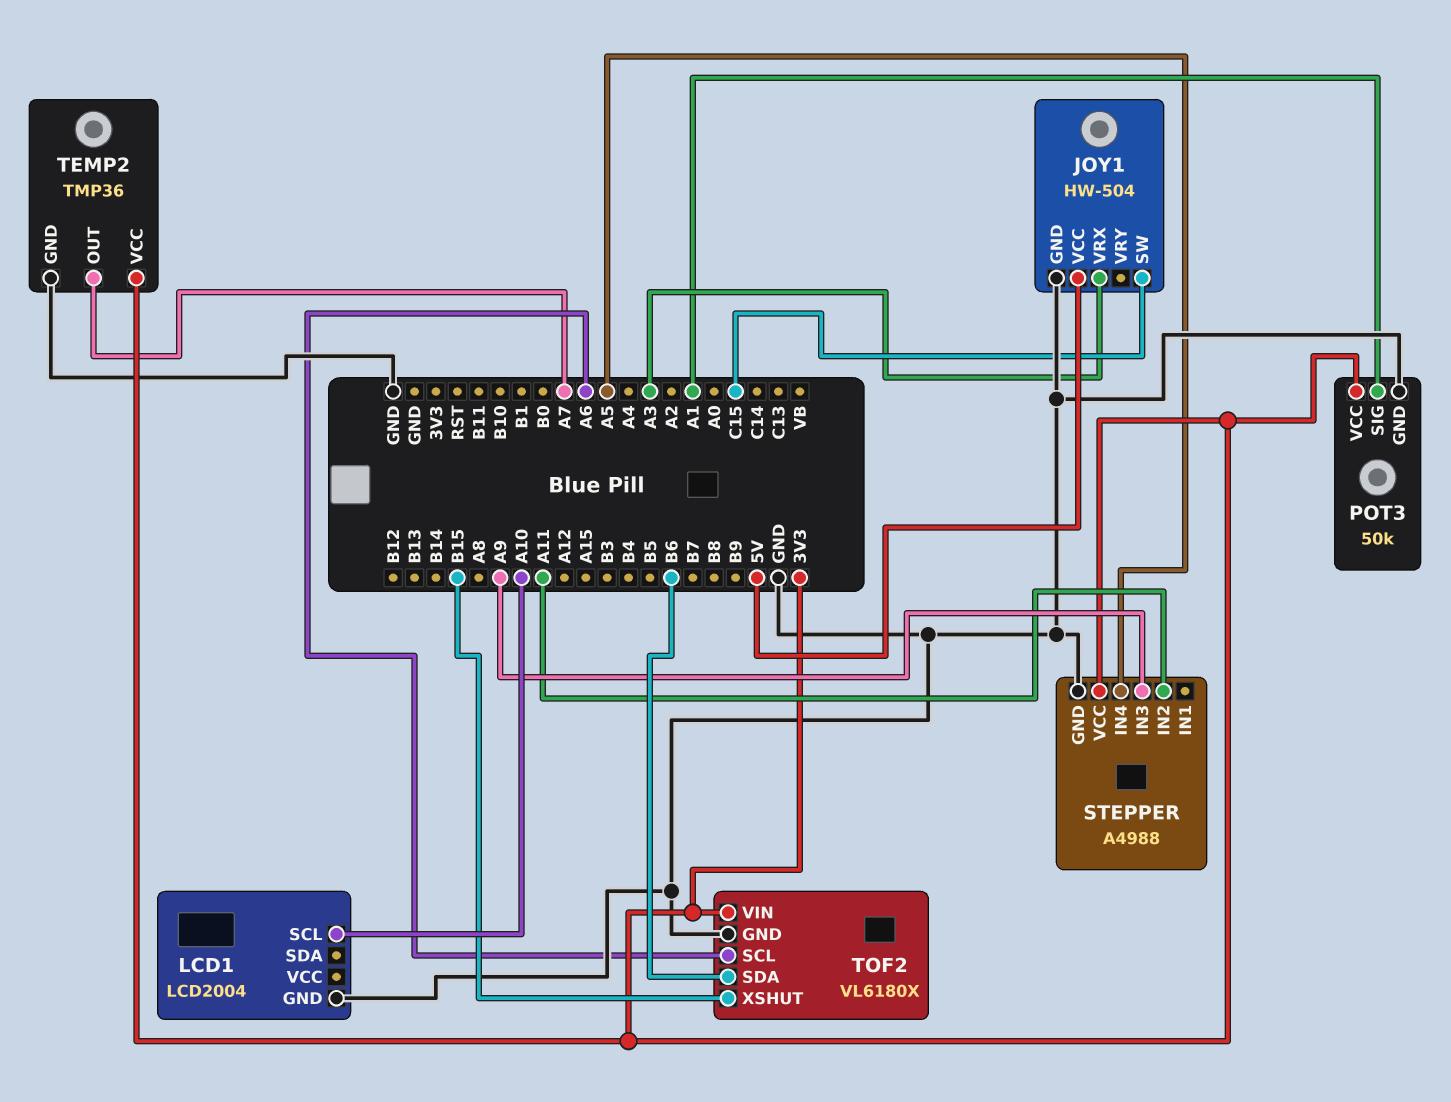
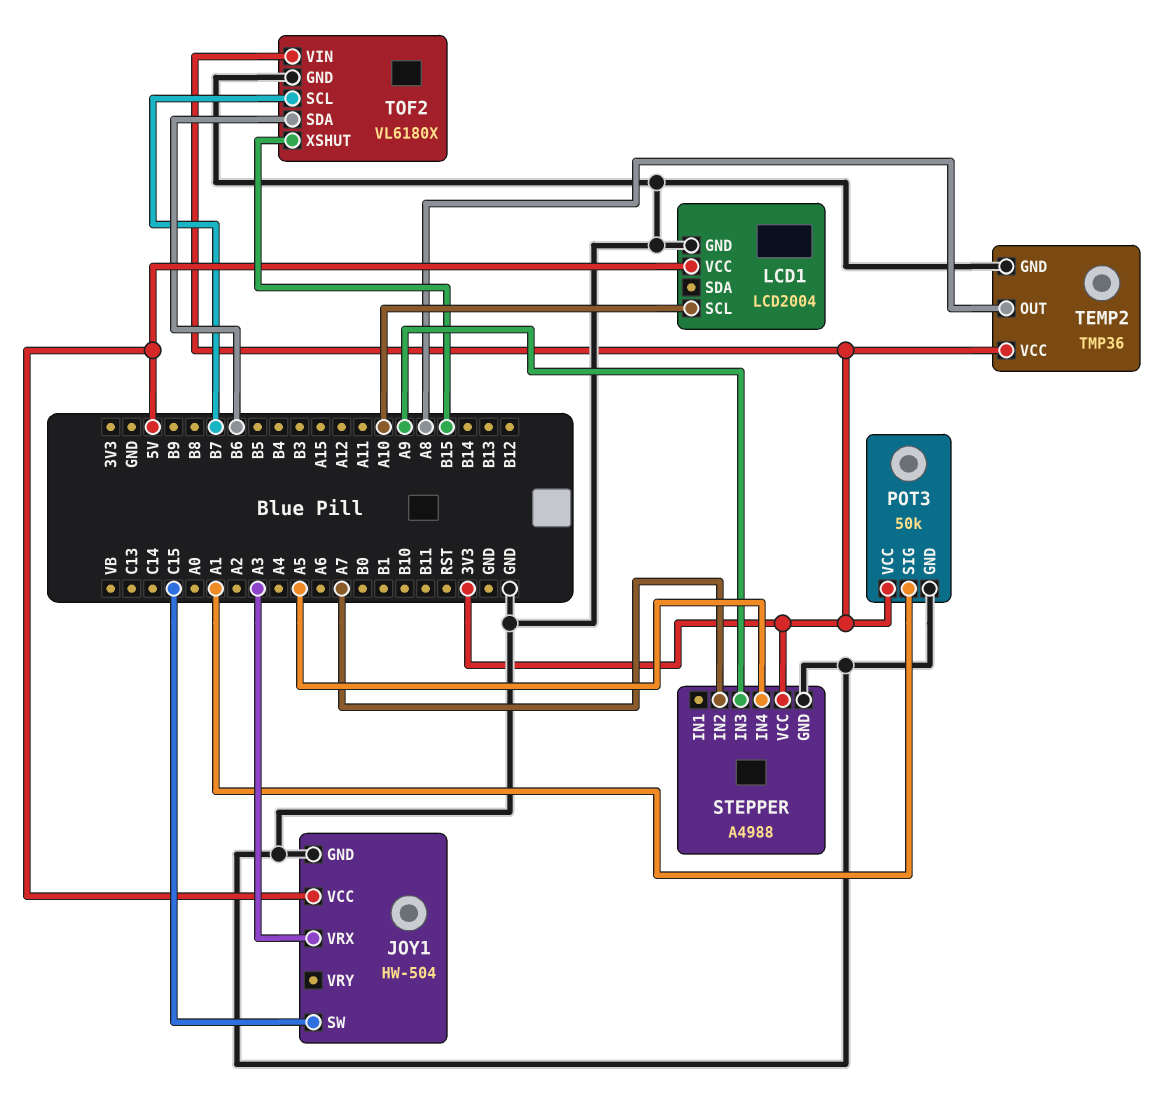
LCD1 pin VCC: none -> 5V
STEPPER pin IN2: A11 -> A7
TEMP2 pin OUT: A7 -> A8
TOF2 pin SCL: A6 -> B7

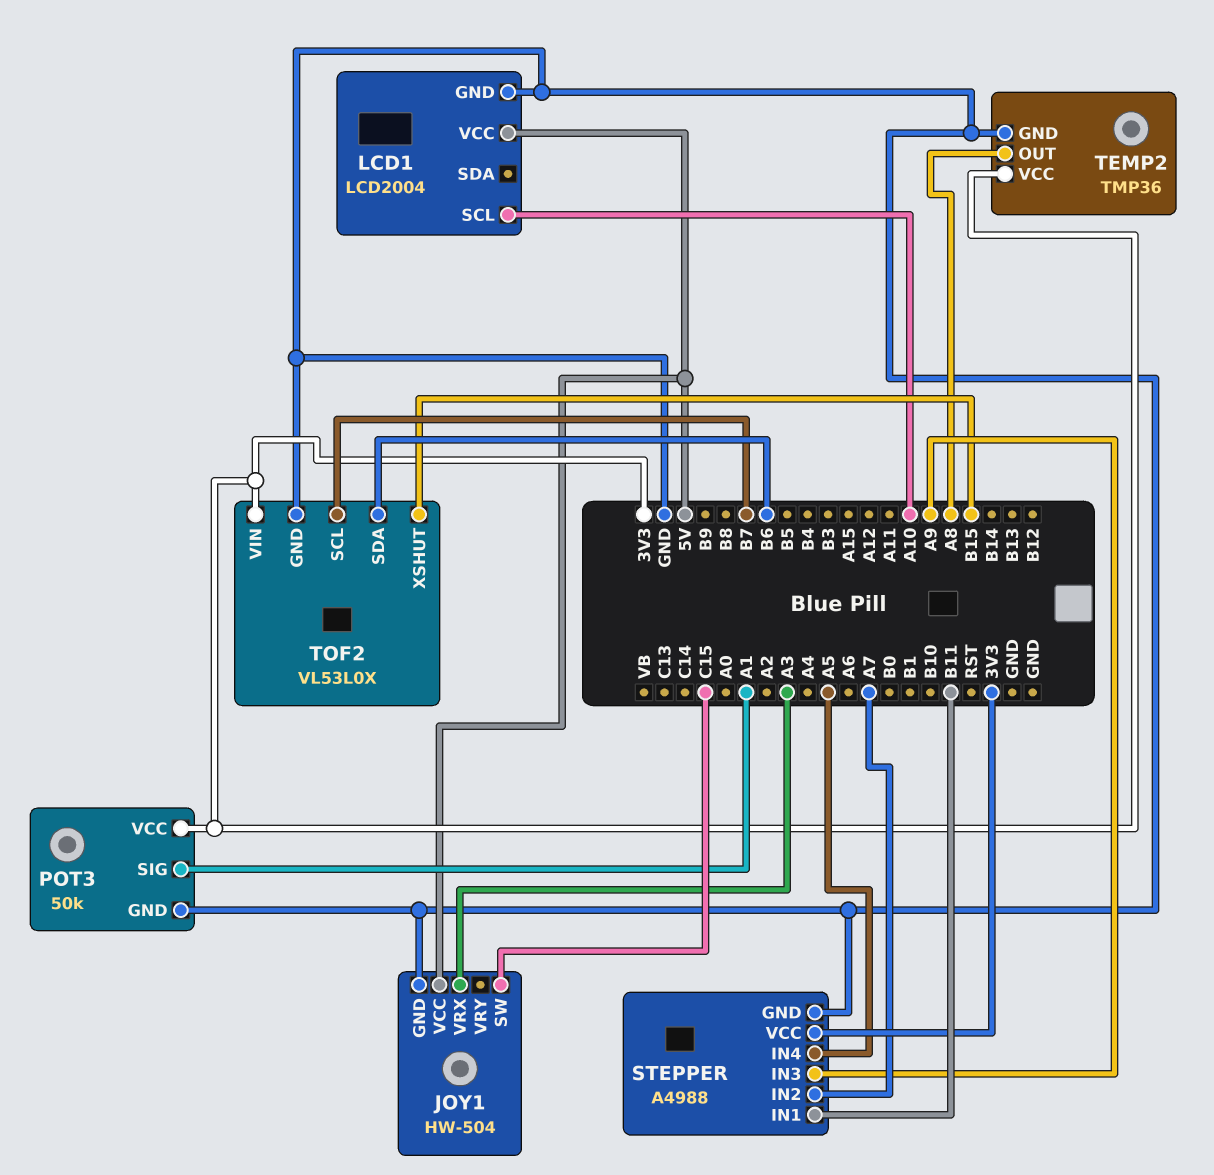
STEPPER pin IN1: none -> B11
TOF2: VL6180X -> VL53L0X

